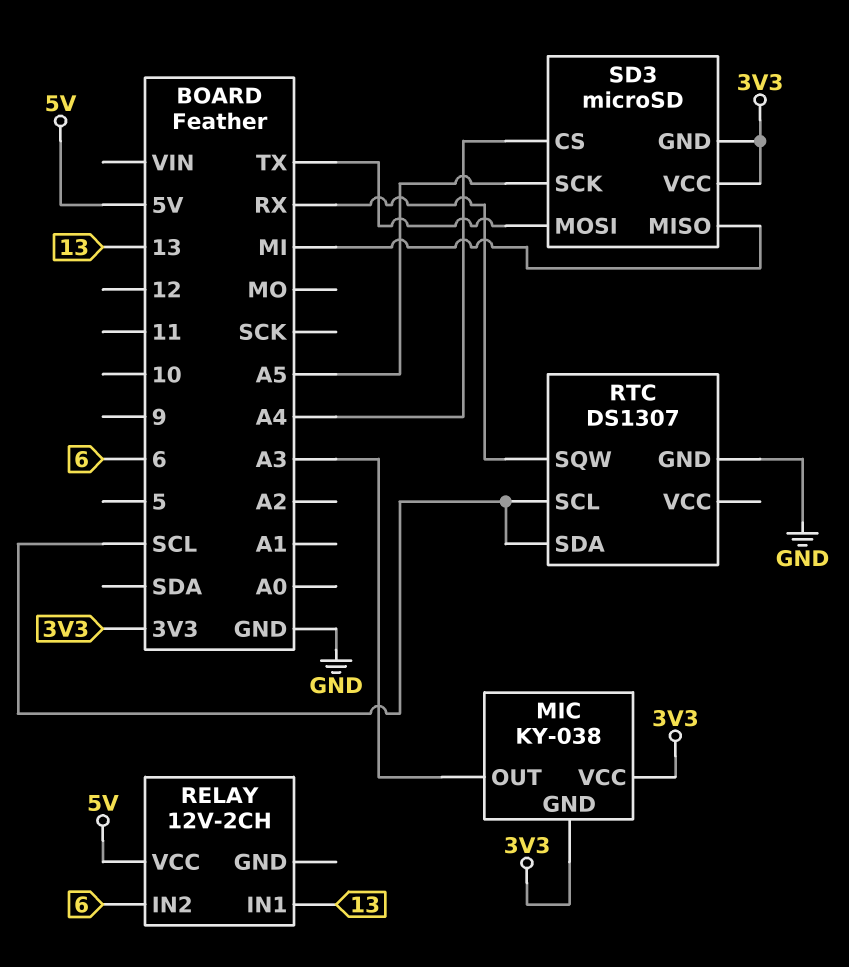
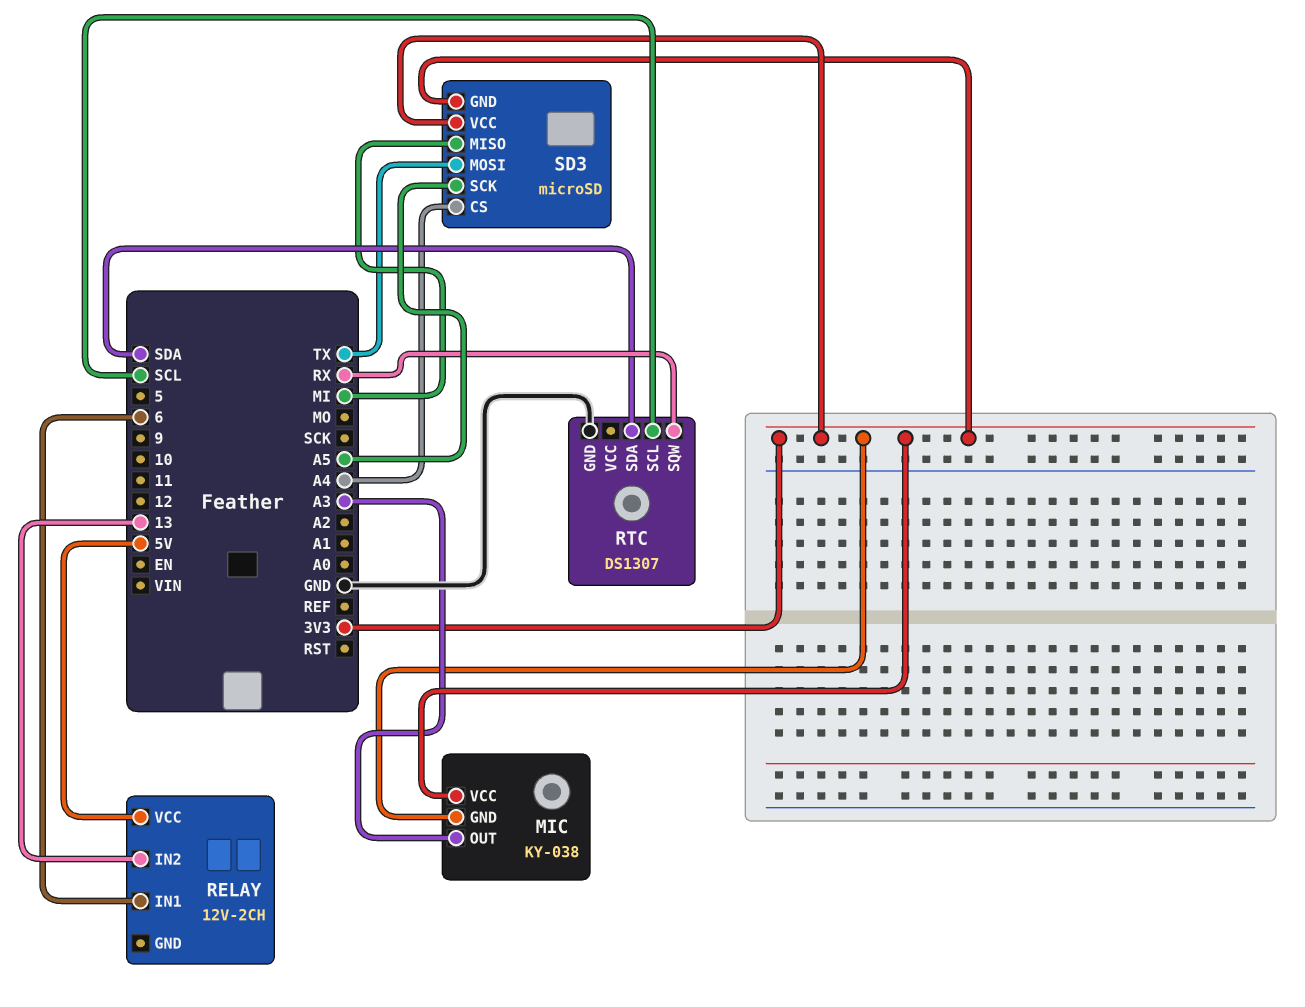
RELAY pin IN1: 13 -> 6
RELAY pin IN2: 6 -> 13
RTC pin SDA: SCL -> SDA

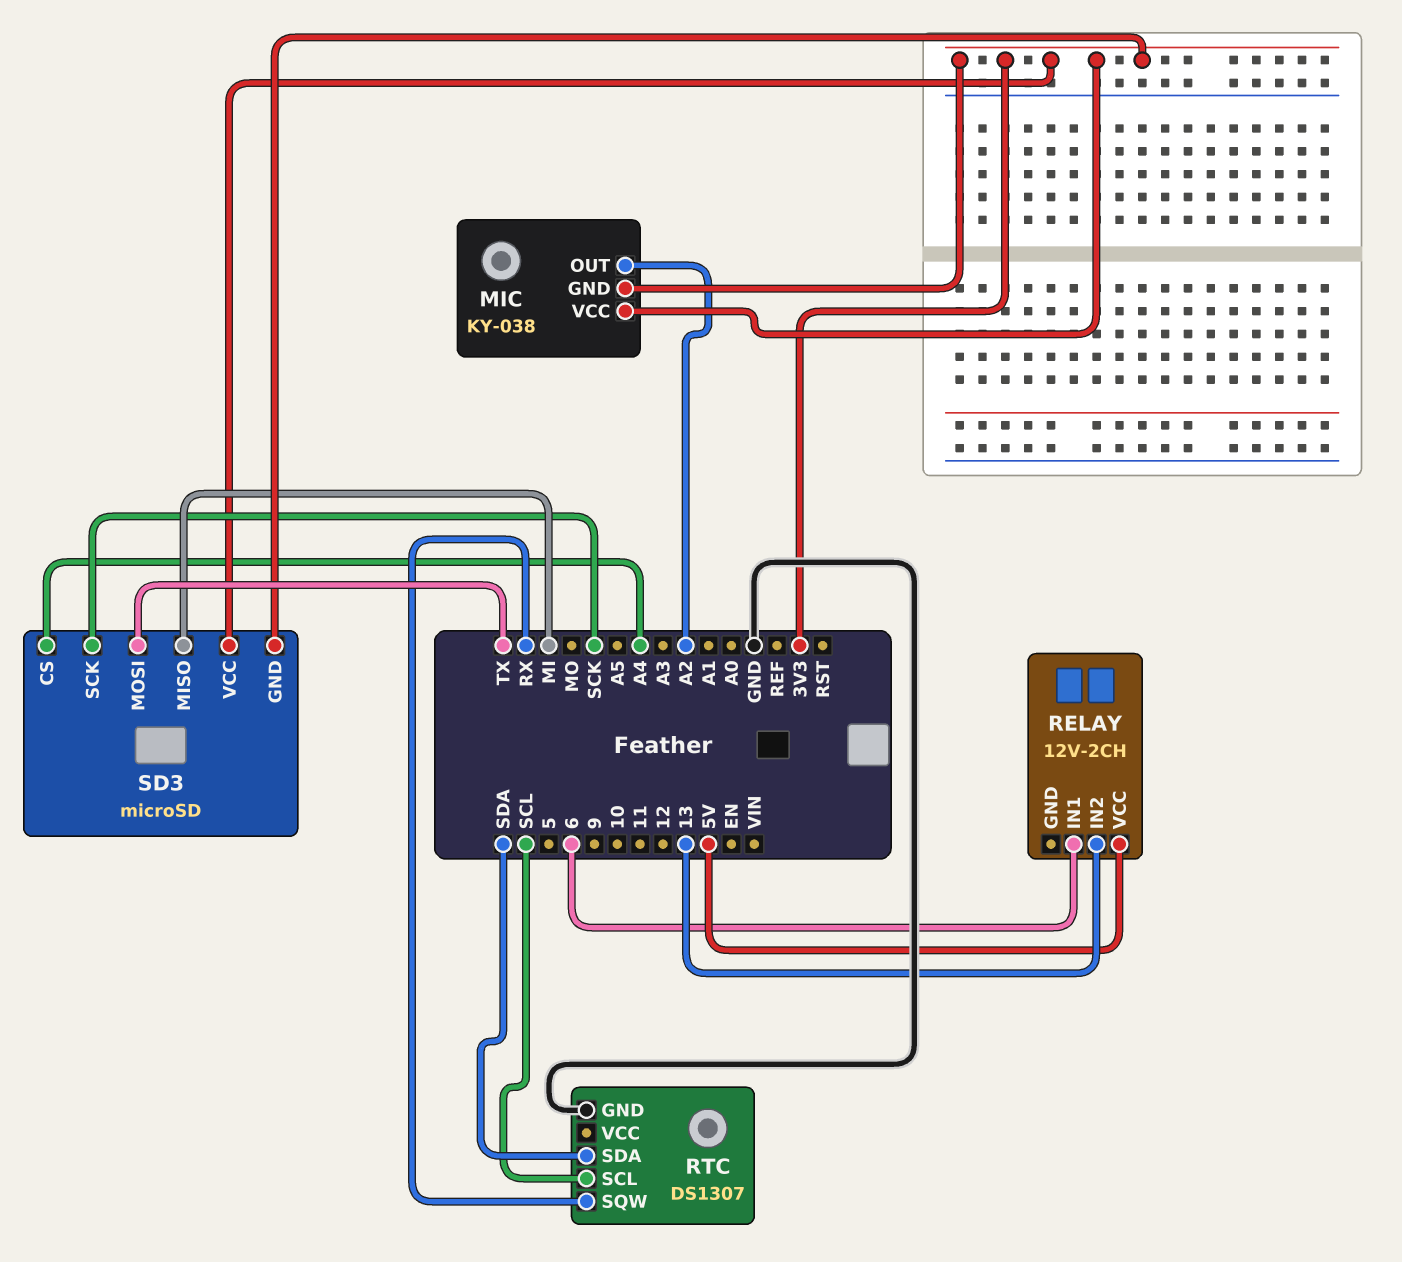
MIC pin OUT: A3 -> A2
SD3 pin SCK: A5 -> SCK

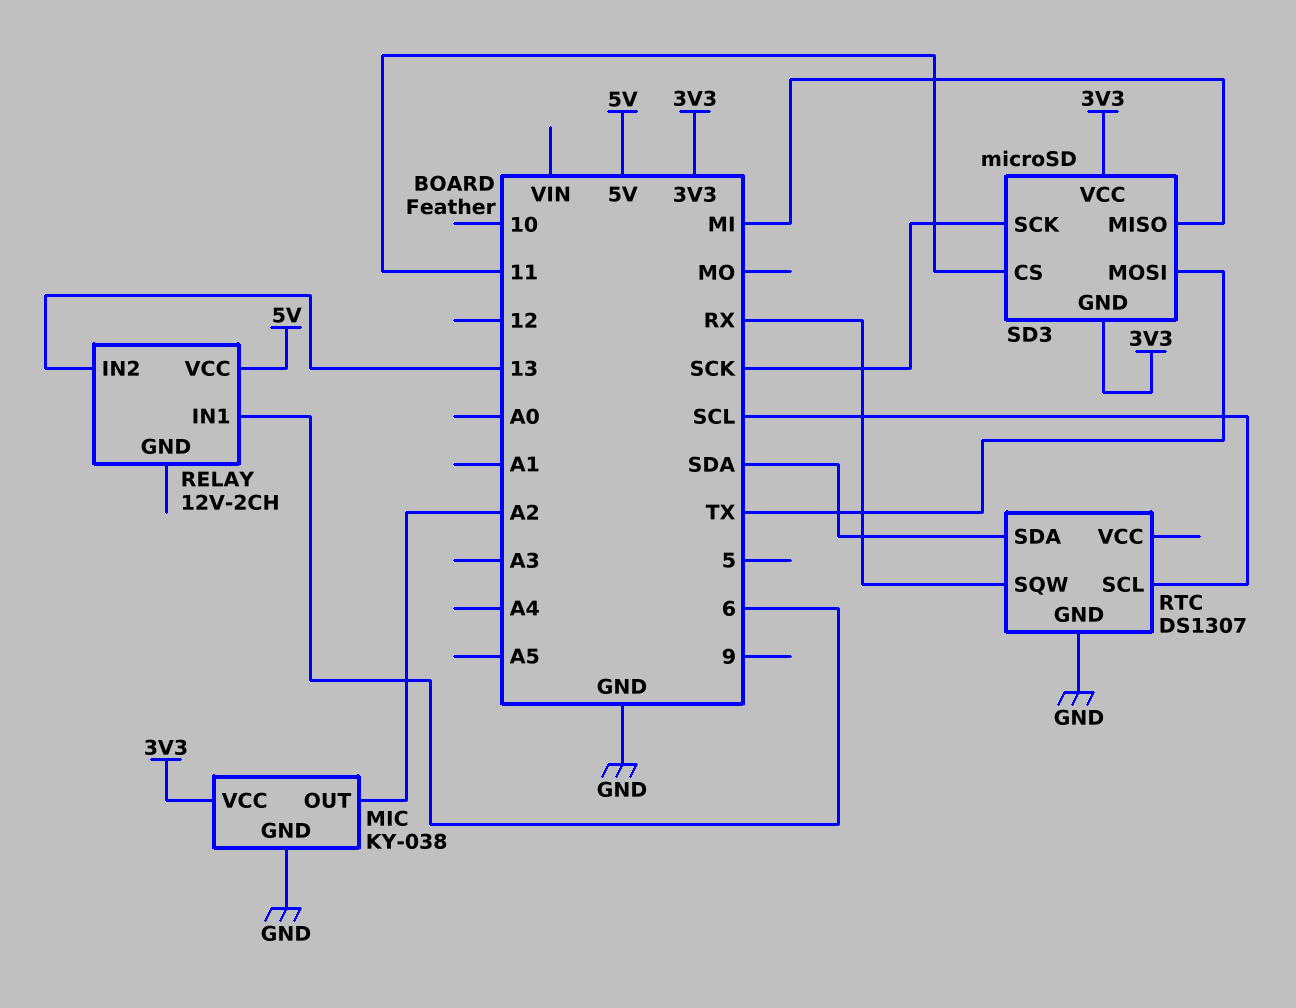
MIC pin GND: 3V3 -> GND
SD3 pin CS: A4 -> 11

